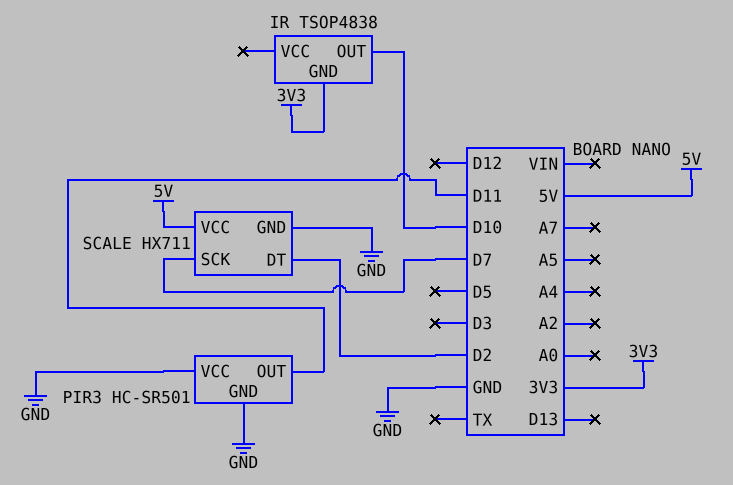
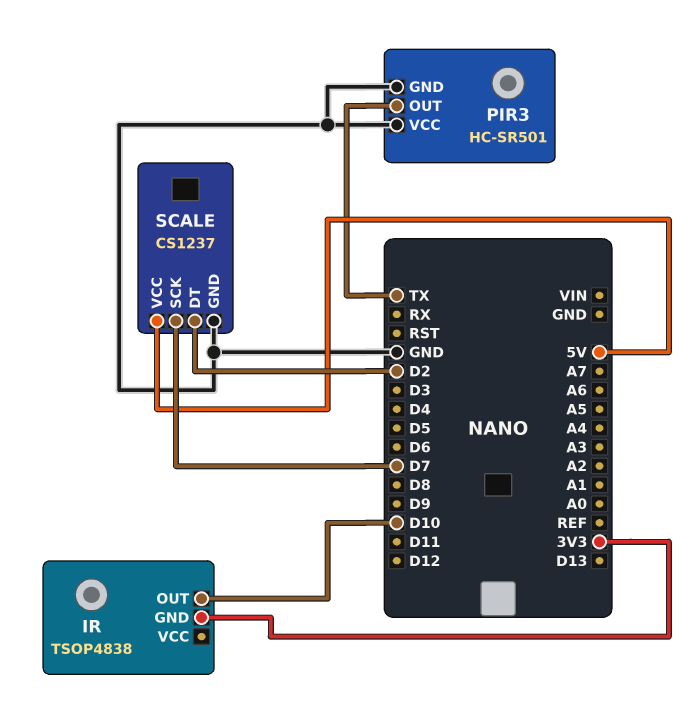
PIR3 pin OUT: D11 -> TX
SCALE: HX711 -> CS1237

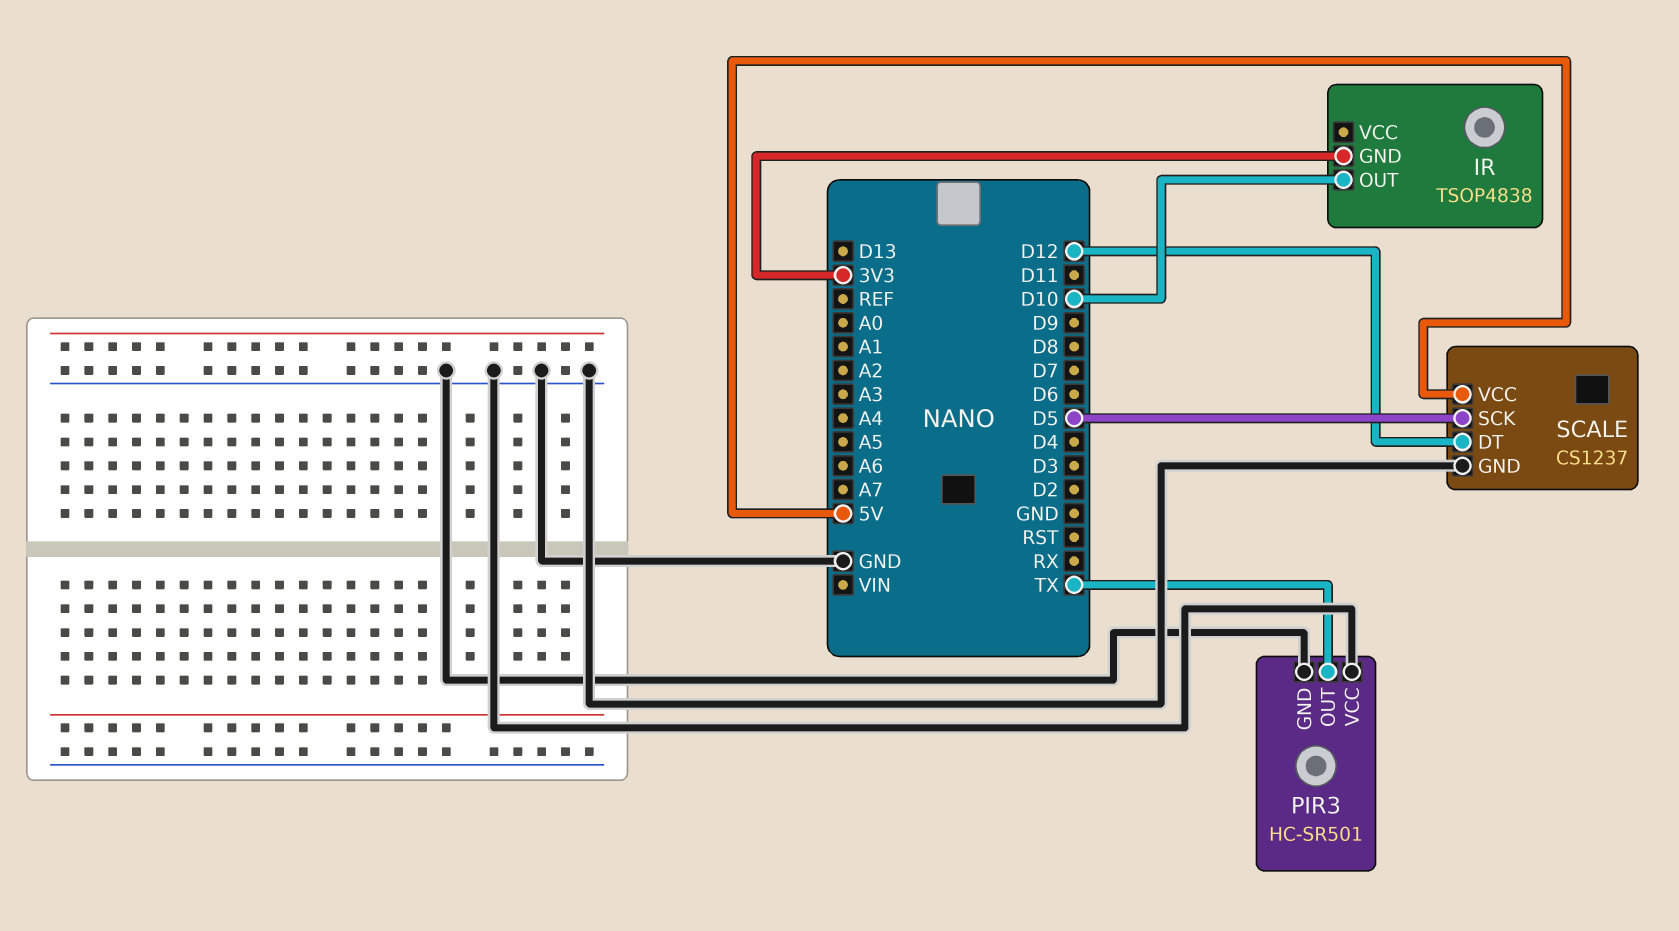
SCALE pin DT: D2 -> D12
SCALE pin SCK: D7 -> D5

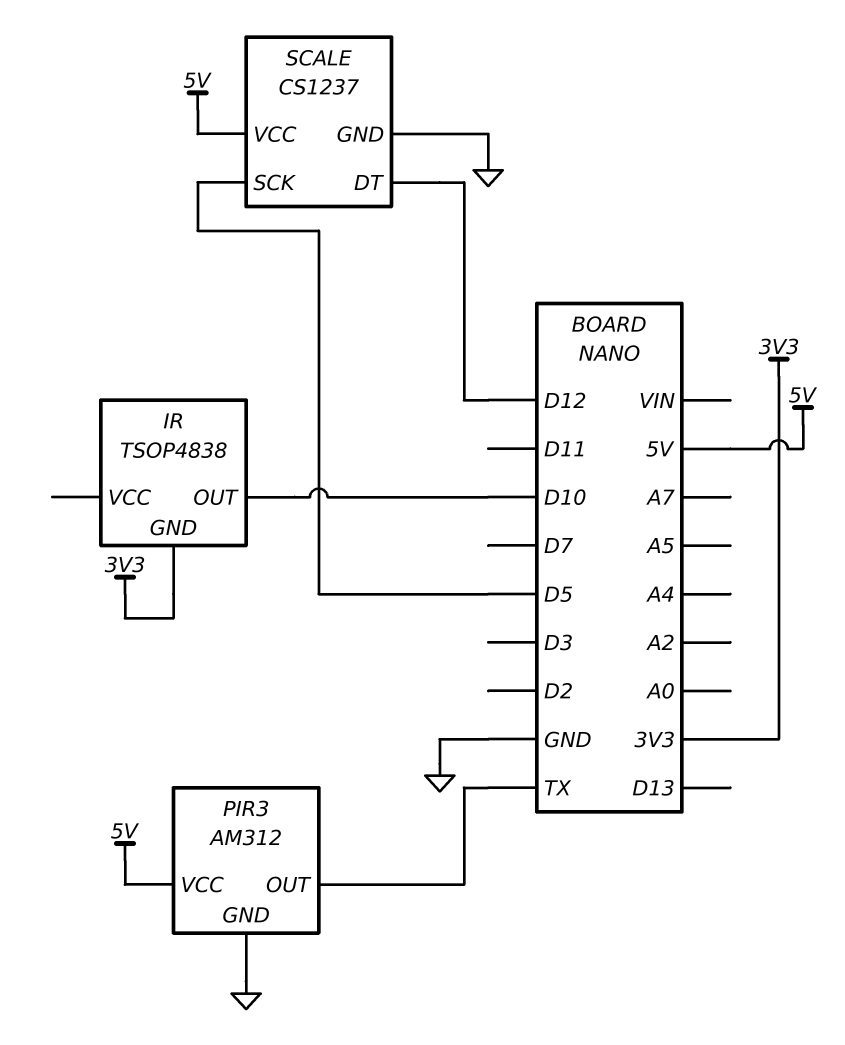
PIR3: HC-SR501 -> AM312
PIR3 pin VCC: GND -> 5V

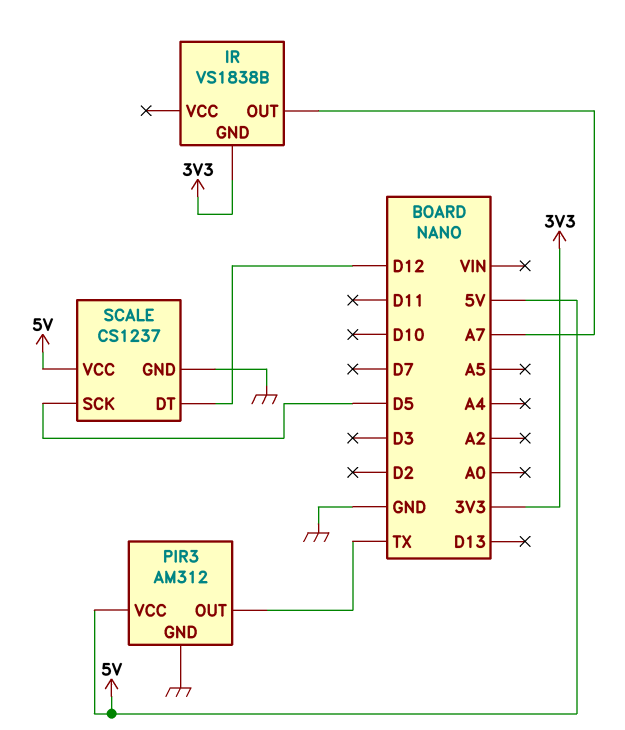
IR: TSOP4838 -> VS1838B
IR pin OUT: D10 -> A7

